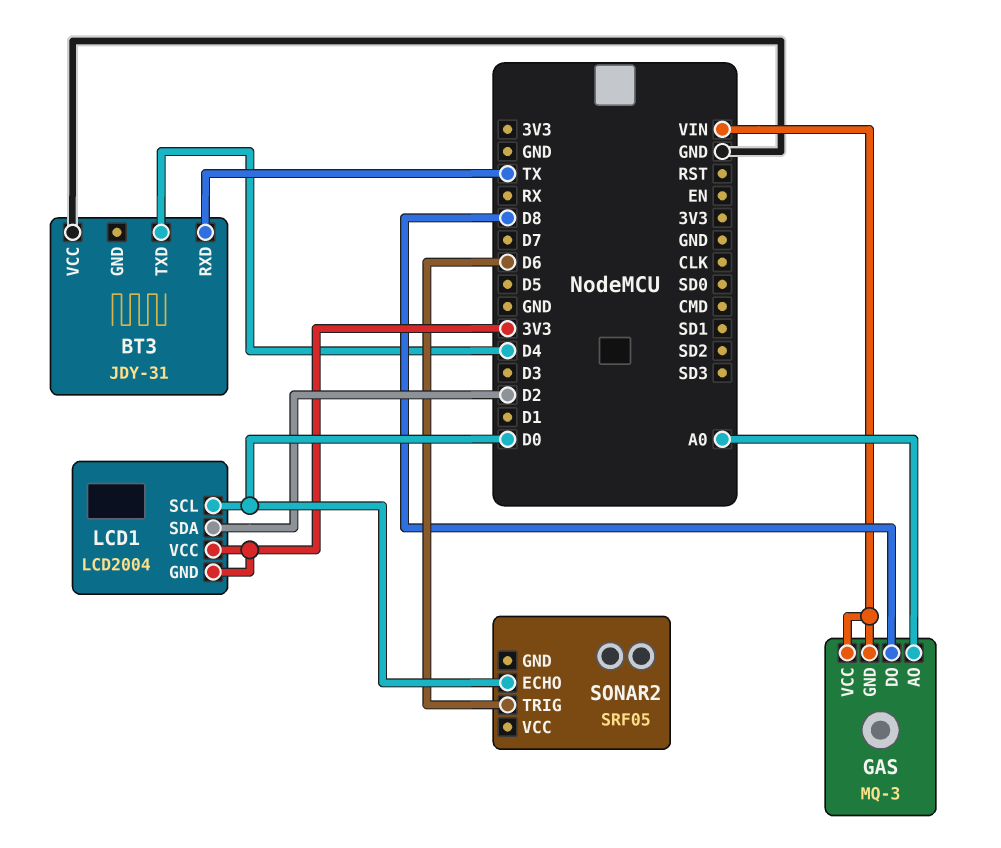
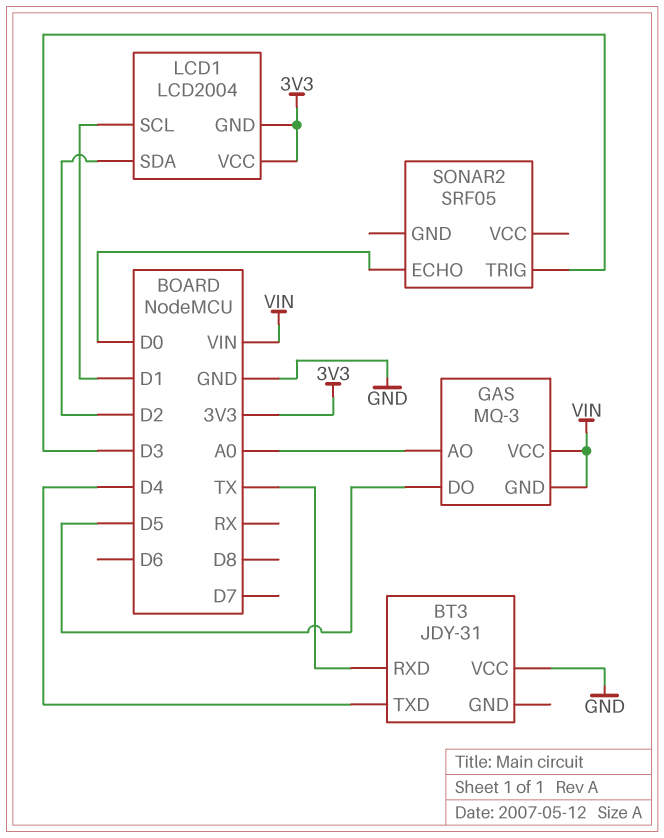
GAS pin DO: D8 -> D5
LCD1 pin SCL: D0 -> D1
SONAR2 pin TRIG: D6 -> D3

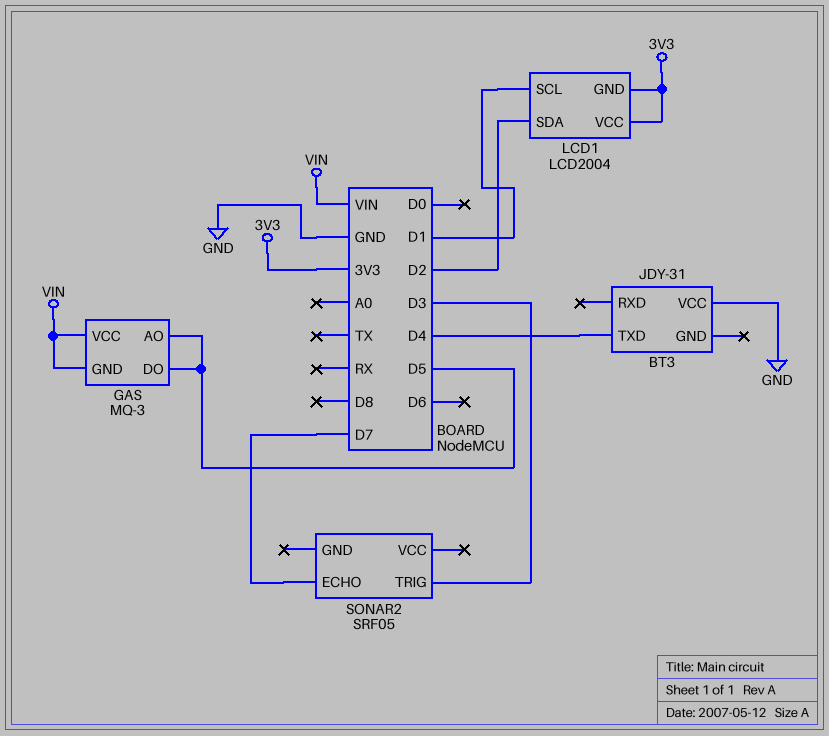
BT3 pin RXD: TX -> none
GAS pin AO: A0 -> D5
SONAR2 pin ECHO: D0 -> D7

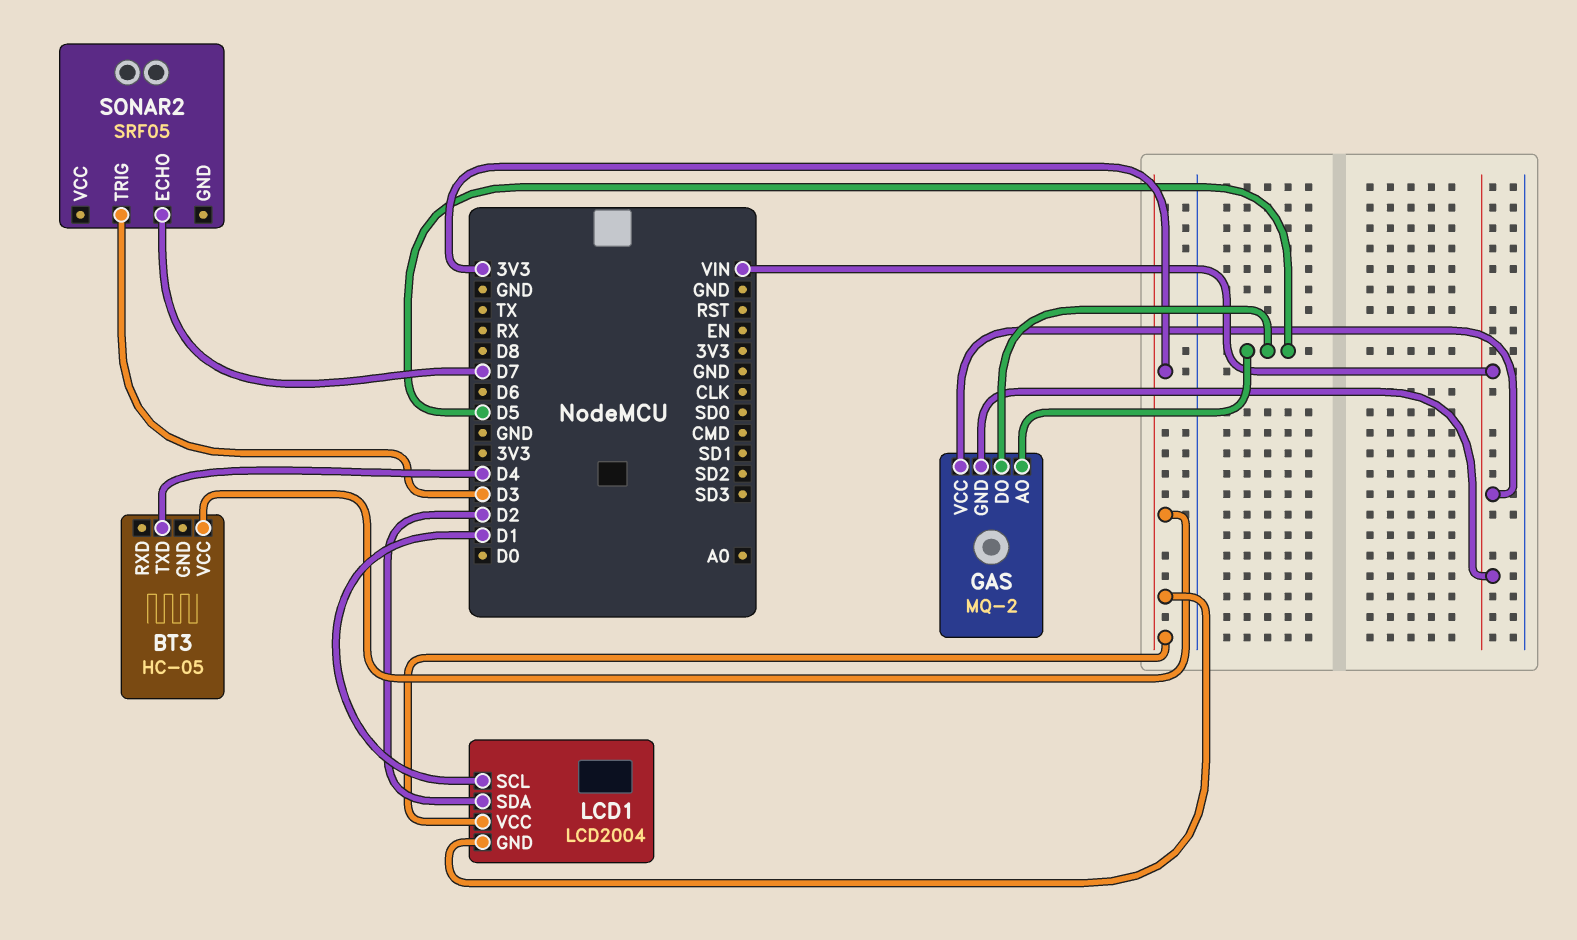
BT3: JDY-31 -> HC-05
BT3 pin VCC: GND -> 3V3
GAS: MQ-3 -> MQ-2

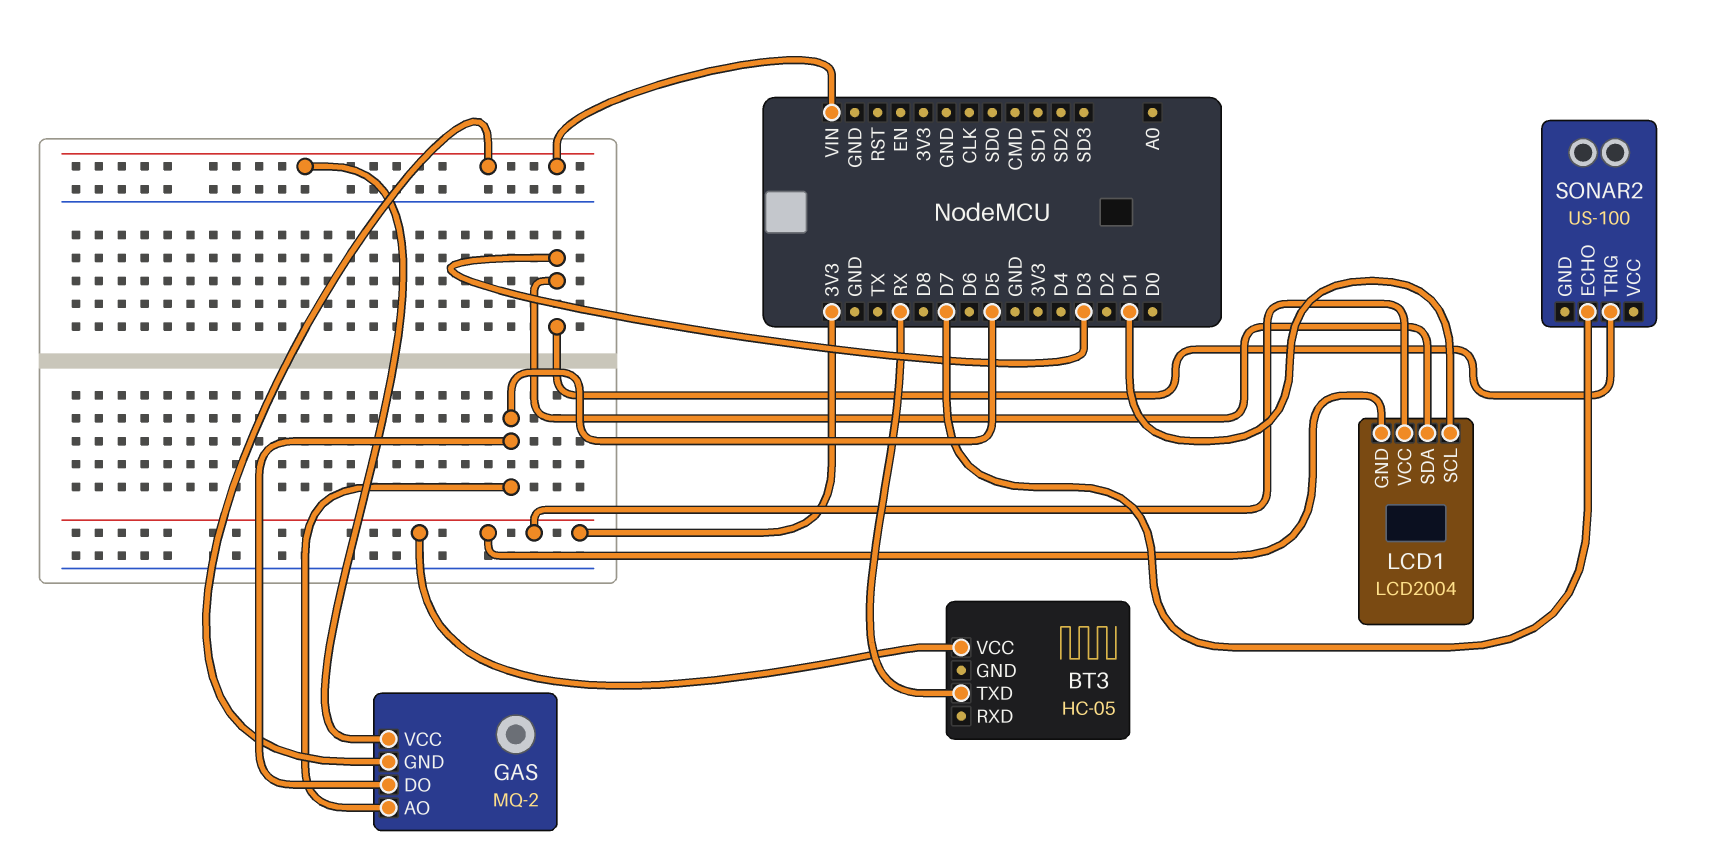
BT3 pin TXD: D4 -> RX
LCD1 pin SDA: D2 -> D3
SONAR2: SRF05 -> US-100

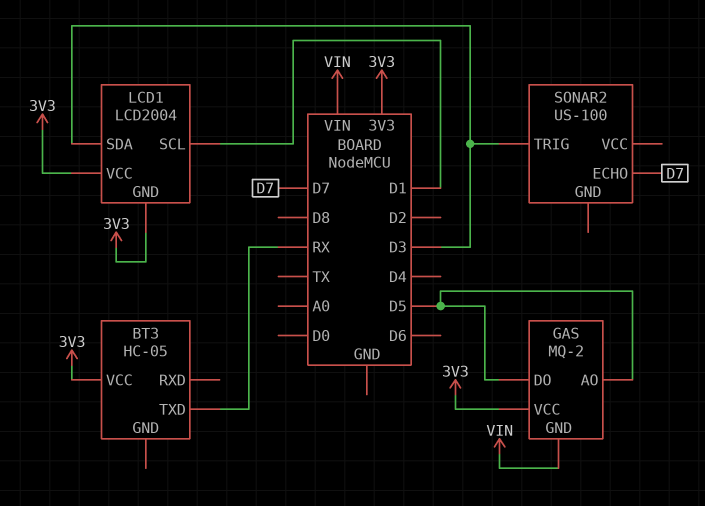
GAS pin VCC: VIN -> 3V3

